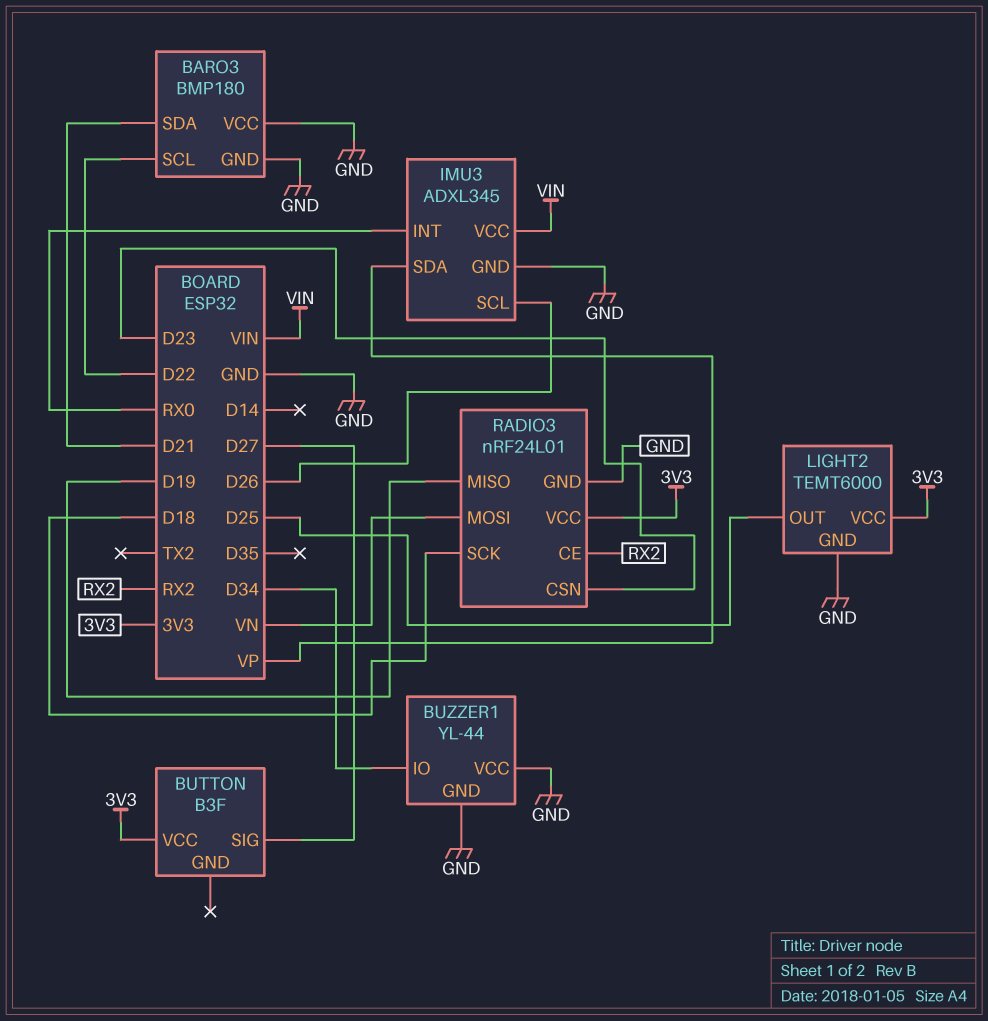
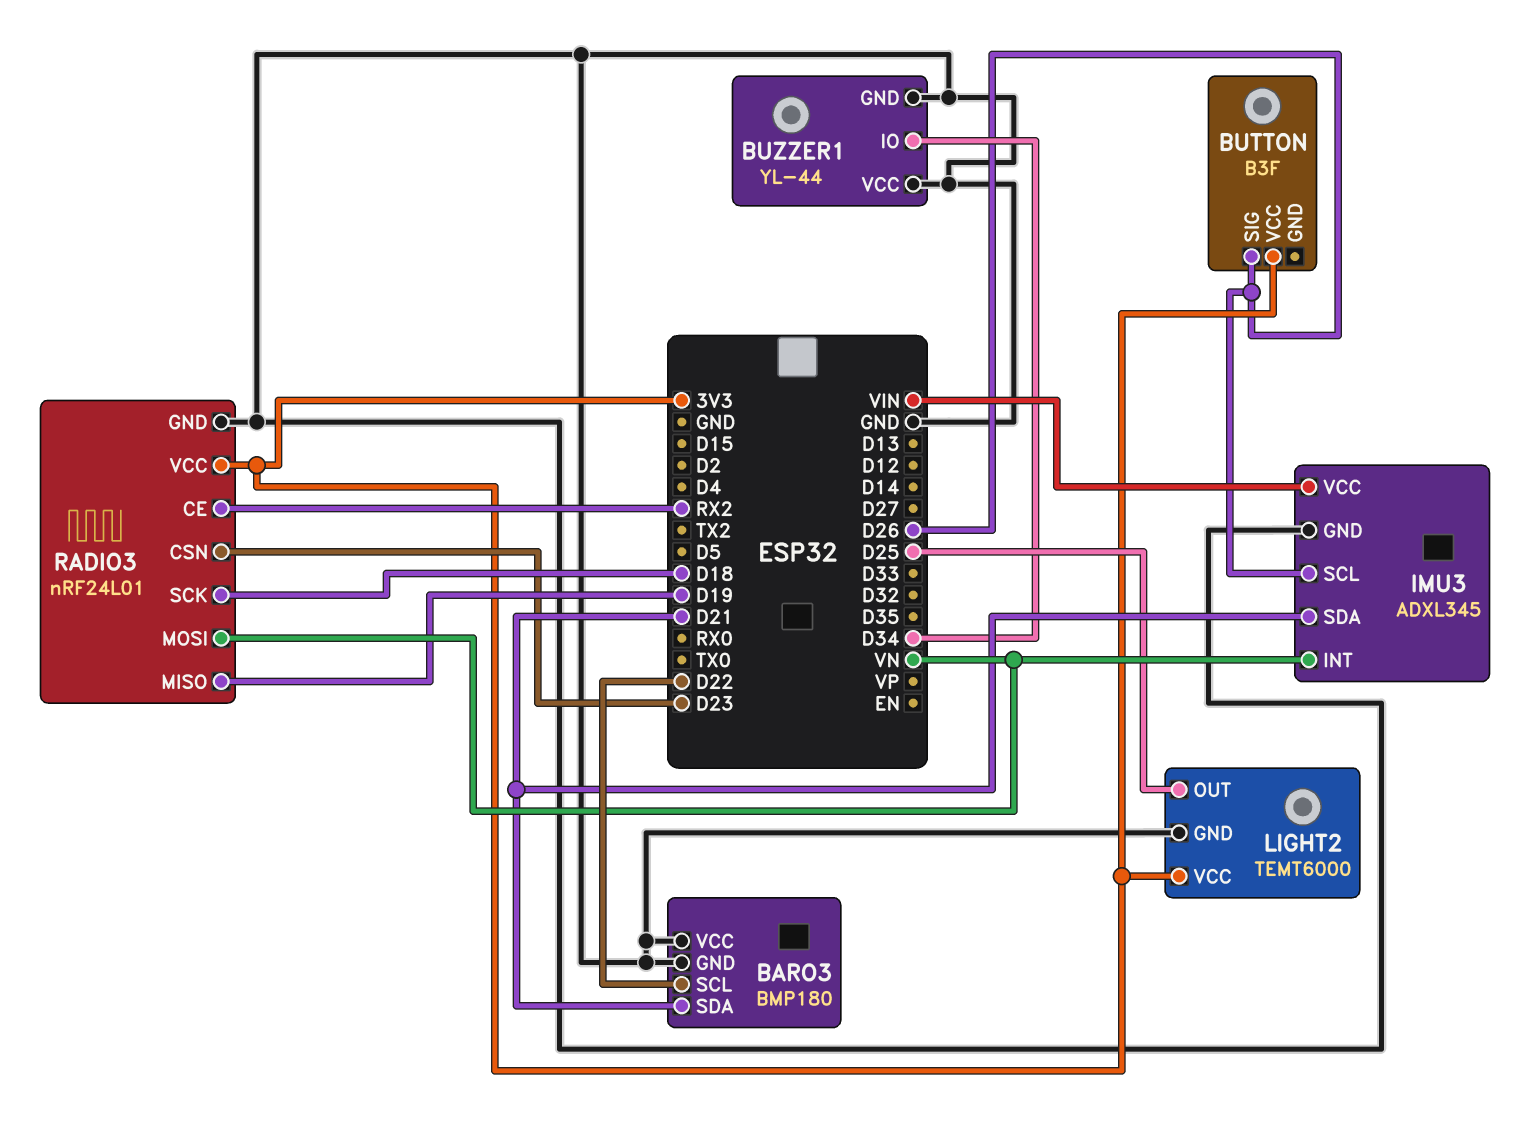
BUTTON pin SIG: D27 -> D26
IMU3 pin INT: RX0 -> VN
IMU3 pin SDA: VP -> D21

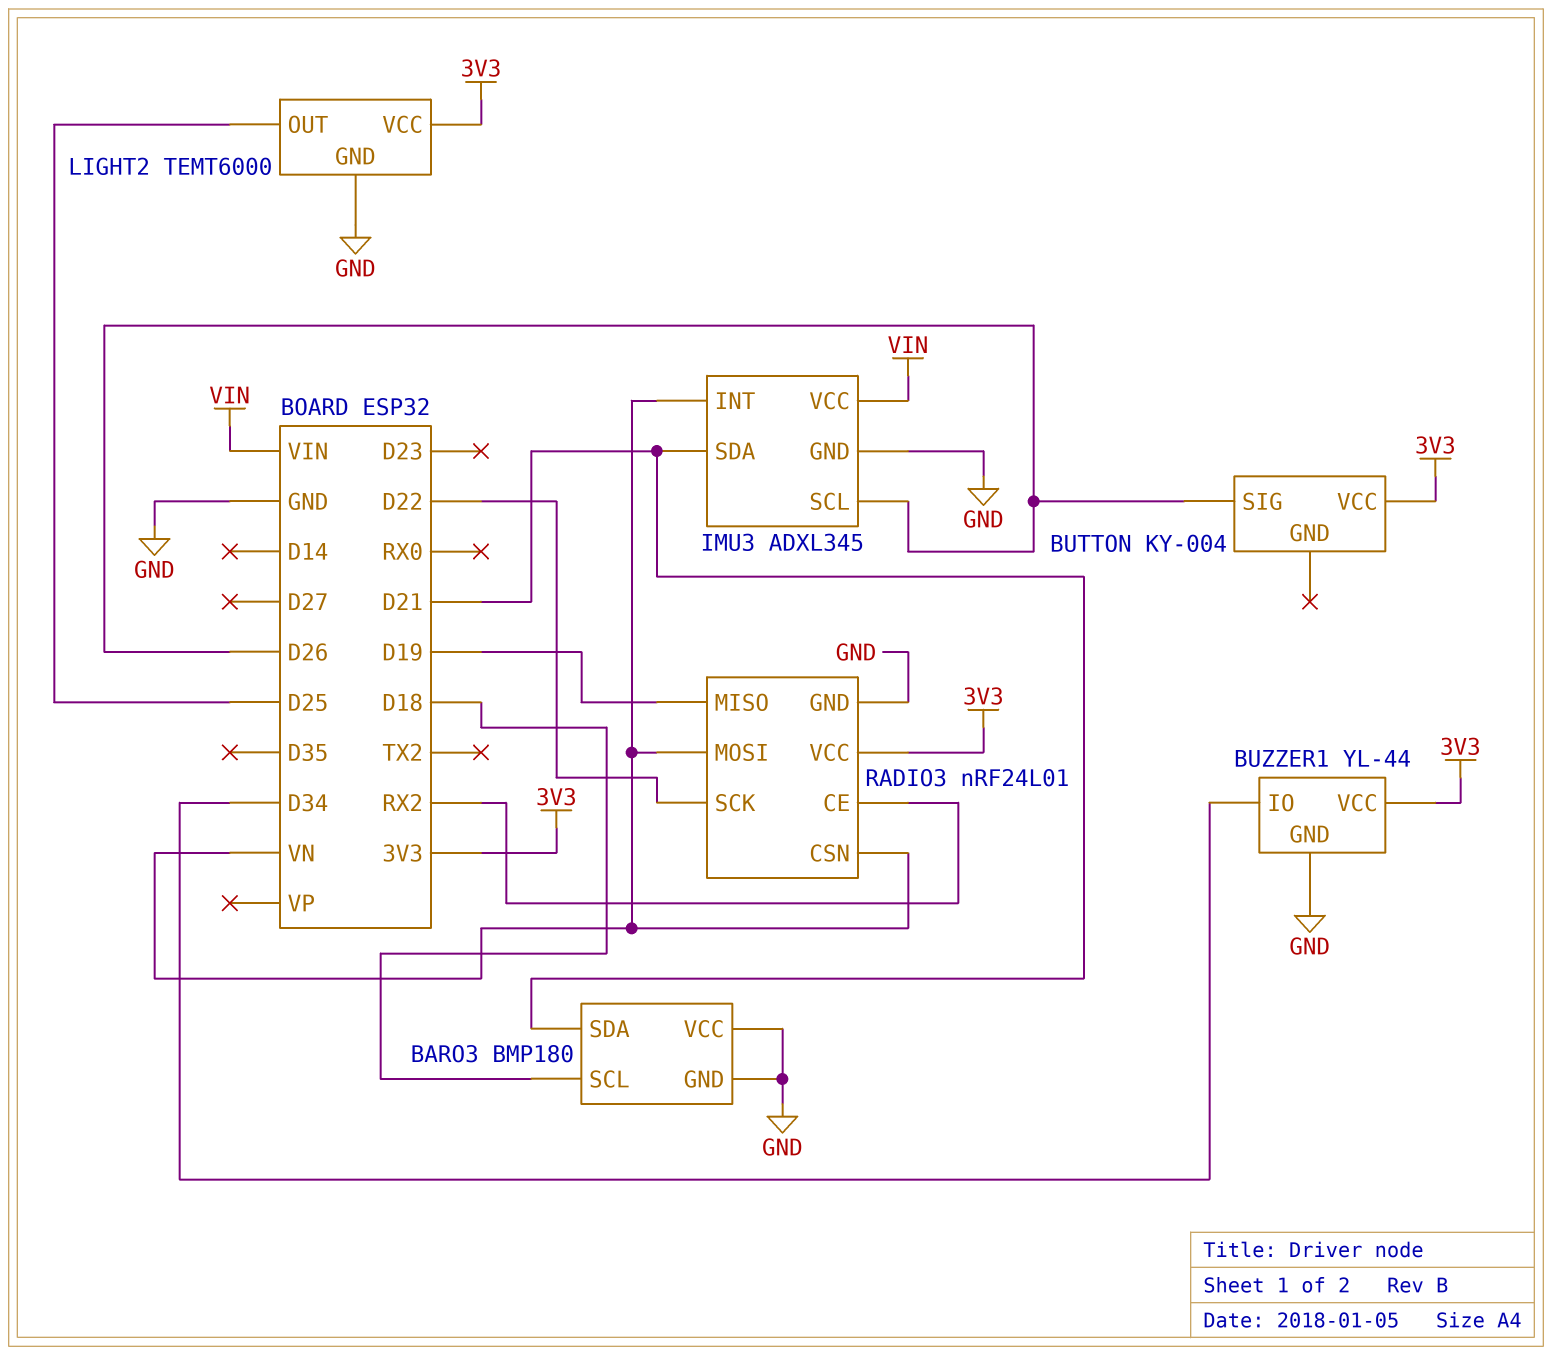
BARO3 pin SCL: D22 -> D18
BUTTON: B3F -> KY-004
BUZZER1 pin VCC: GND -> 3V3
RADIO3 pin CSN: D23 -> VN
RADIO3 pin SCK: D18 -> D22

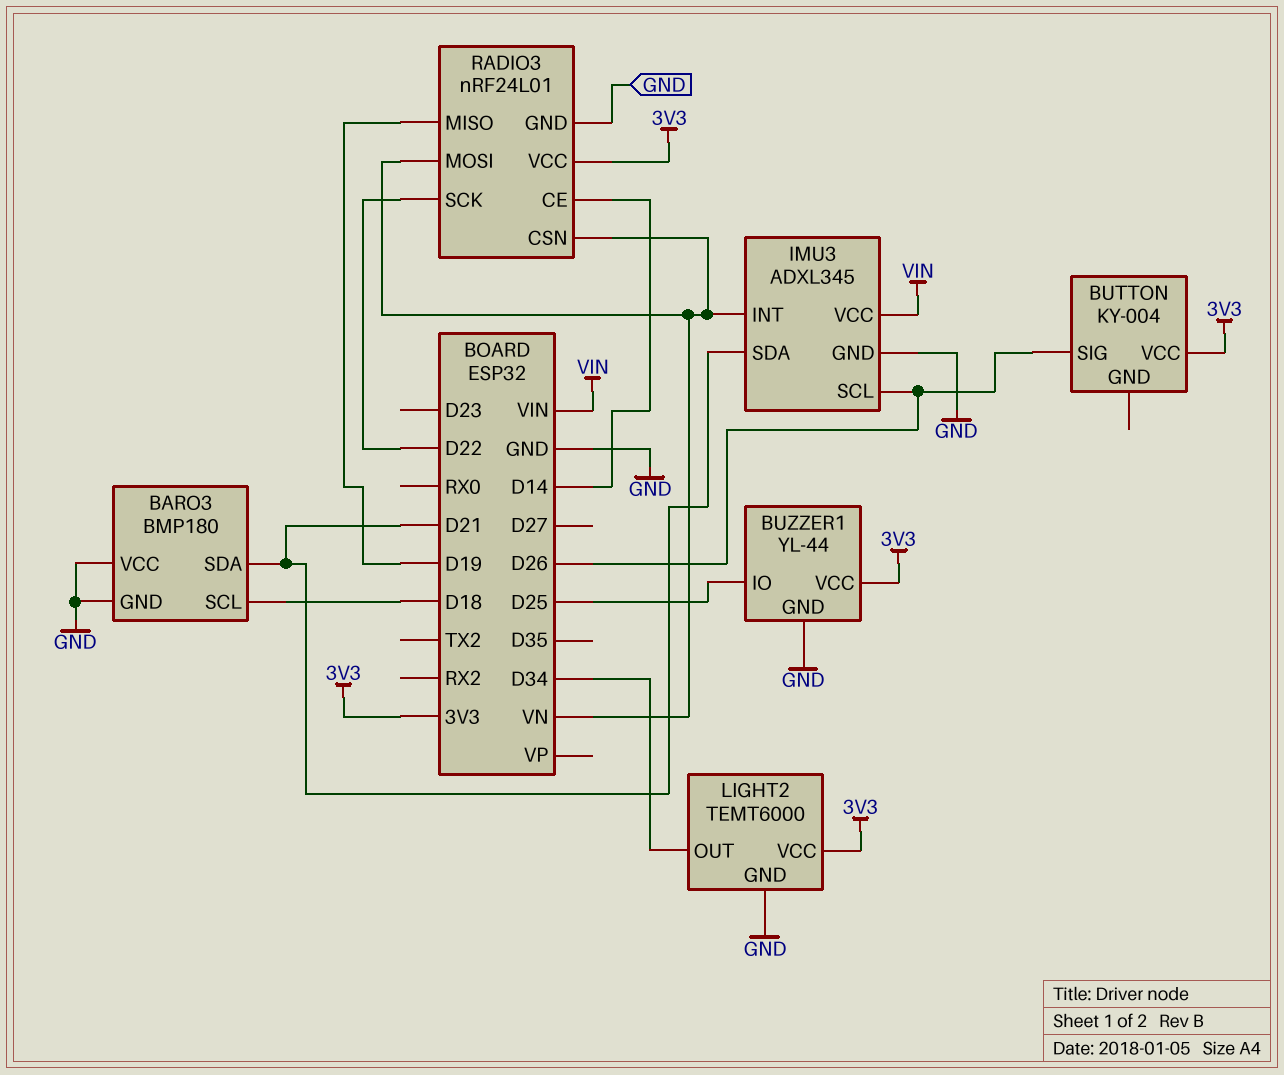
BUZZER1 pin IO: D34 -> D25
LIGHT2 pin OUT: D25 -> D34
RADIO3 pin CE: RX2 -> D14

